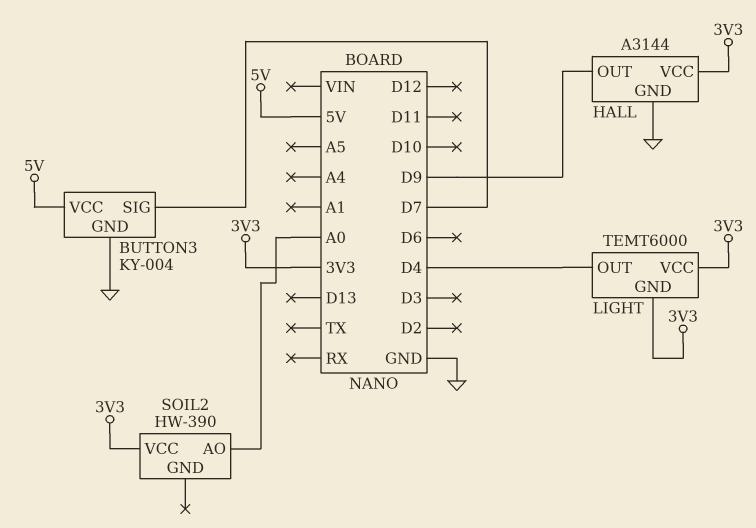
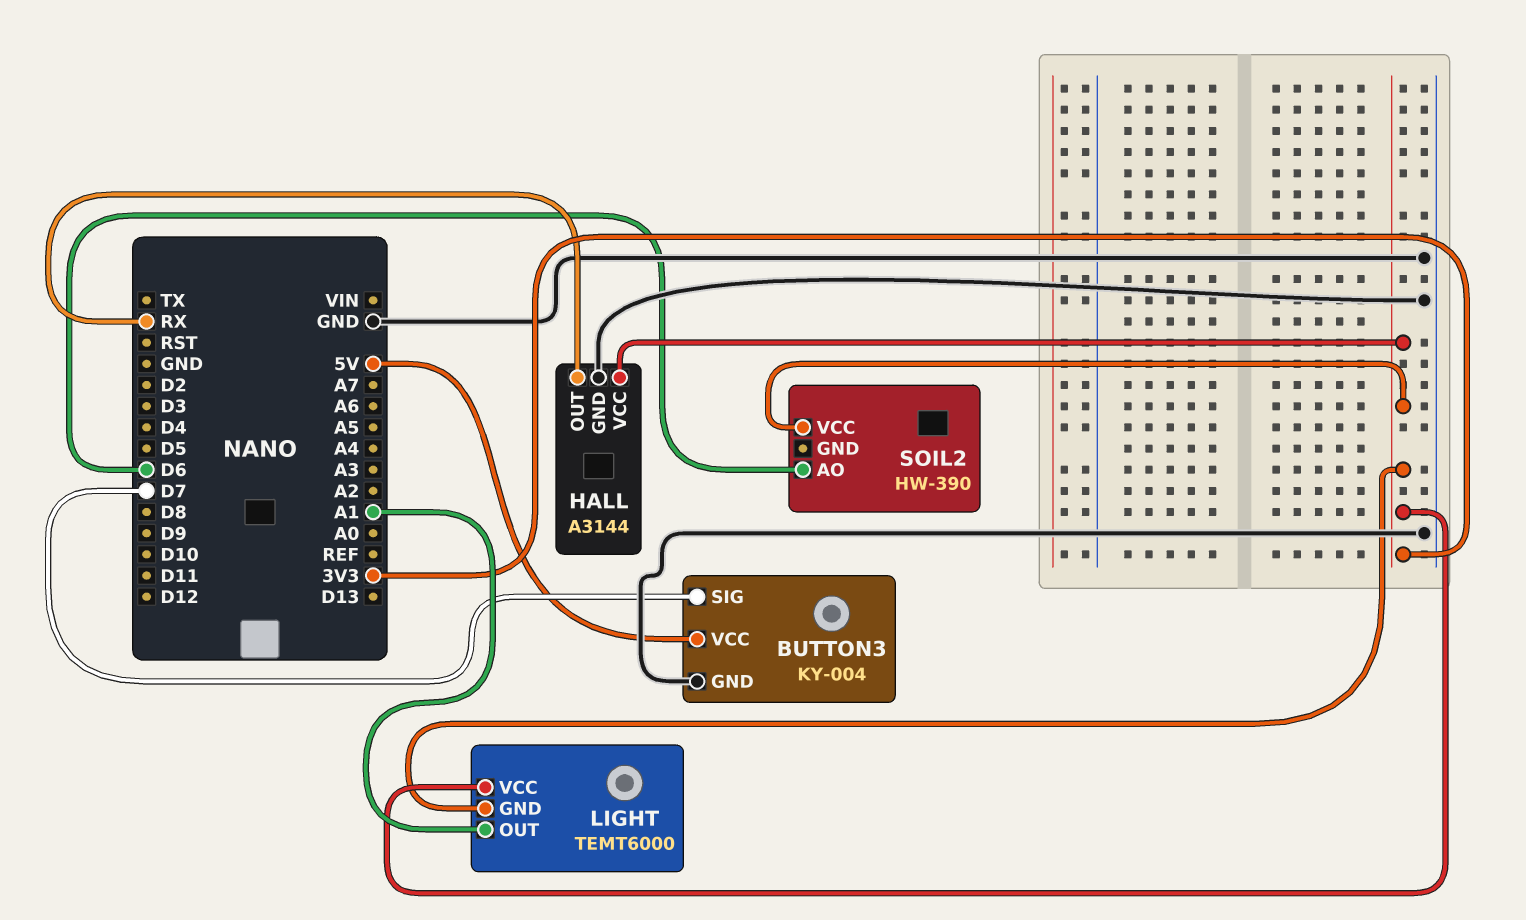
HALL pin OUT: D9 -> RX
LIGHT pin OUT: D4 -> A1
SOIL2 pin AO: A0 -> D6

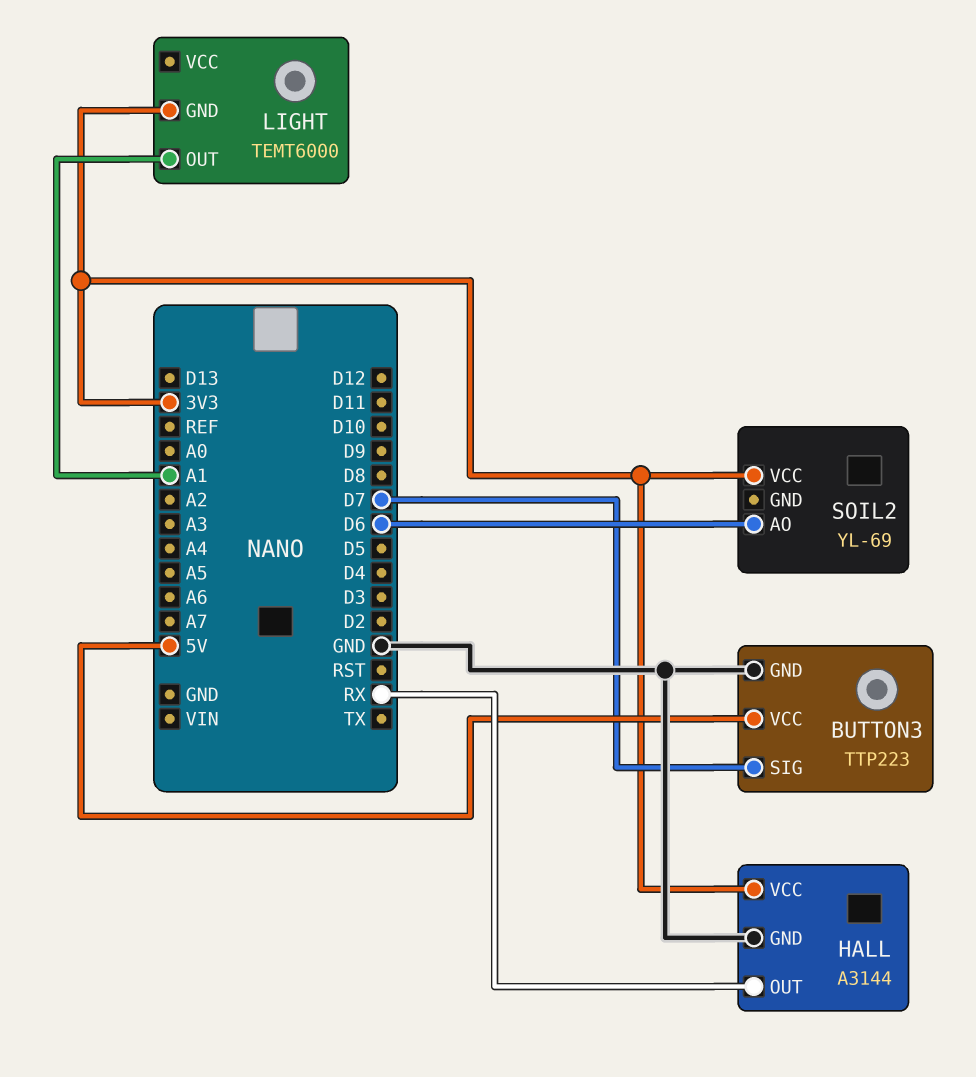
BUTTON3: KY-004 -> TTP223
LIGHT pin VCC: 3V3 -> none
SOIL2: HW-390 -> YL-69

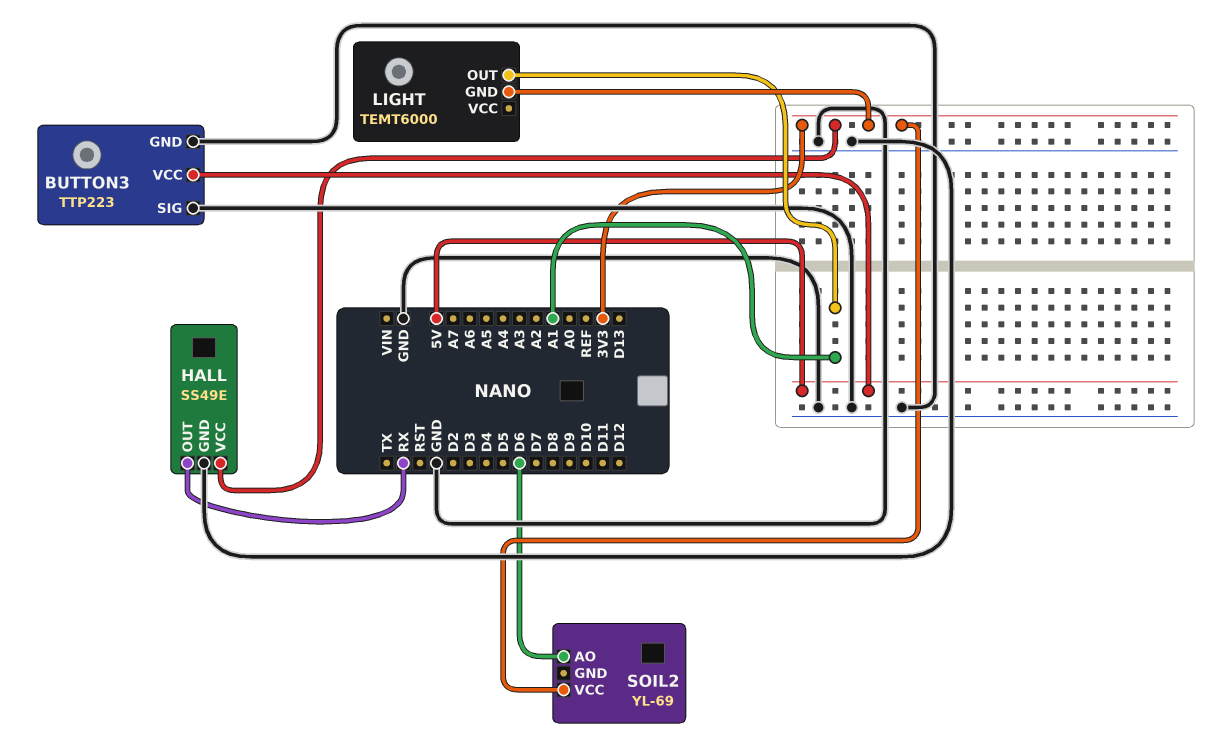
BUTTON3 pin SIG: D7 -> GND
HALL: A3144 -> SS49E

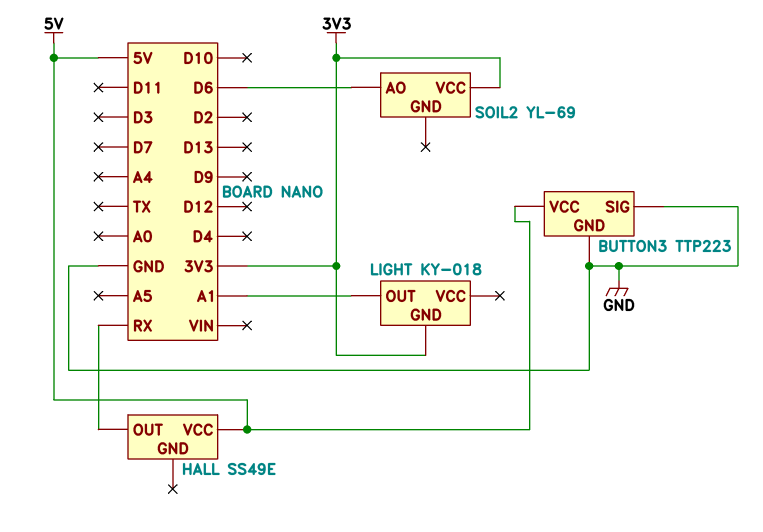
HALL pin GND: GND -> none
HALL pin VCC: 3V3 -> 5V
LIGHT: TEMT6000 -> KY-018

